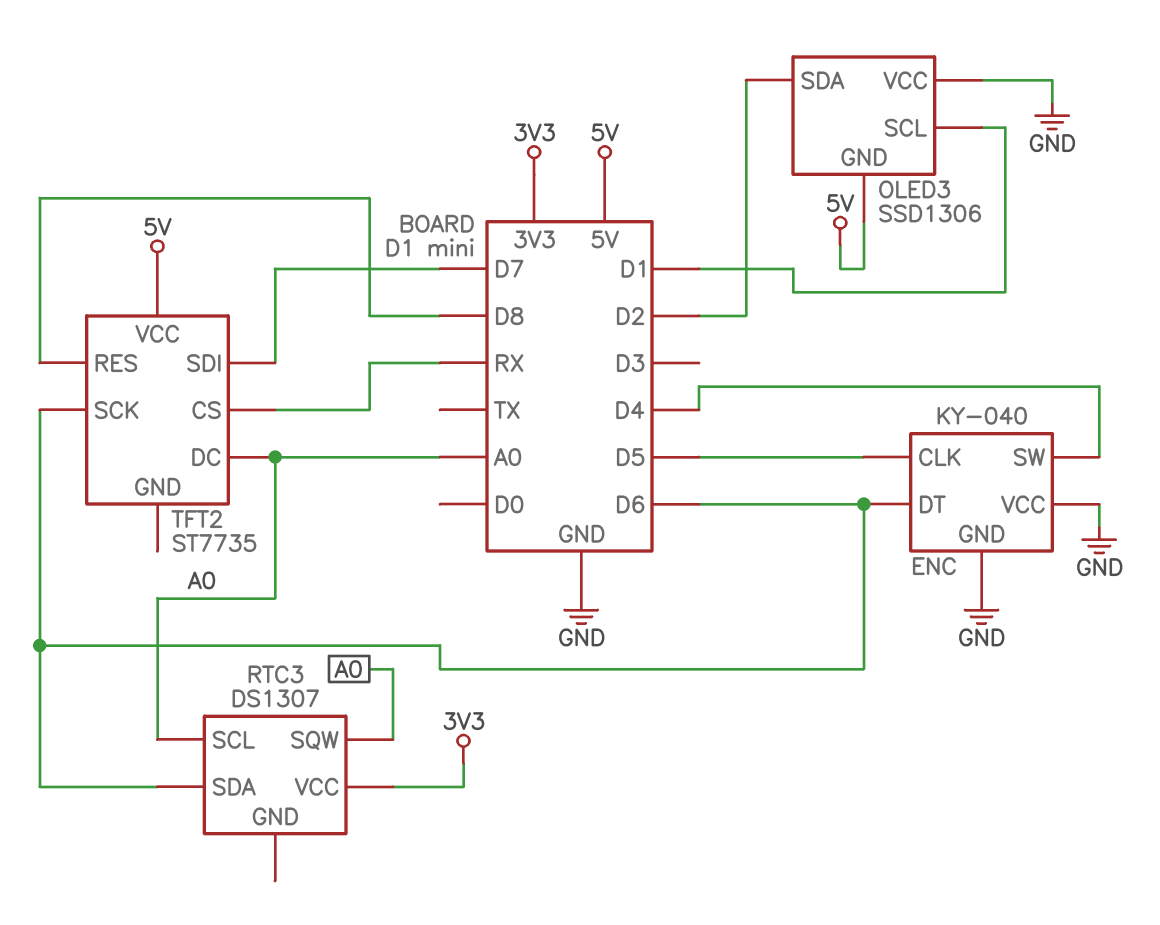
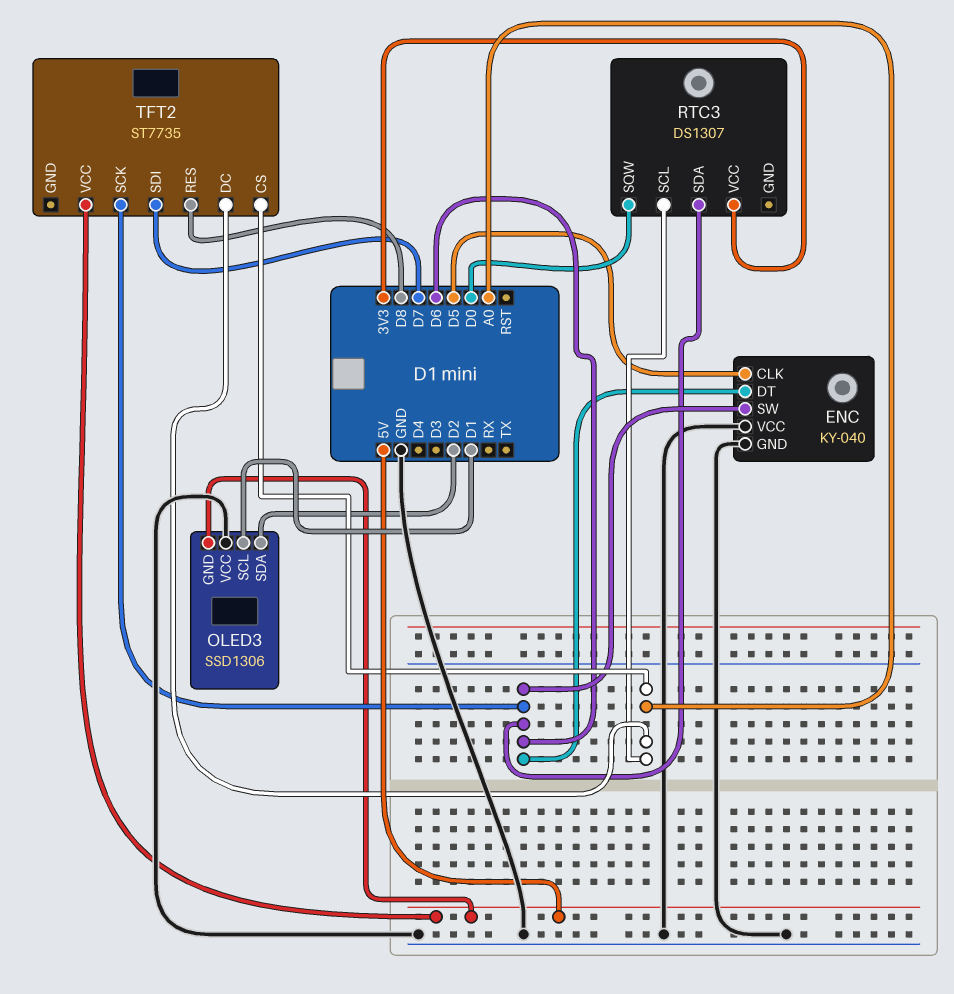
ENC pin SW: D4 -> D6
RTC3 pin SQW: A0 -> D0
TFT2 pin CS: RX -> A0

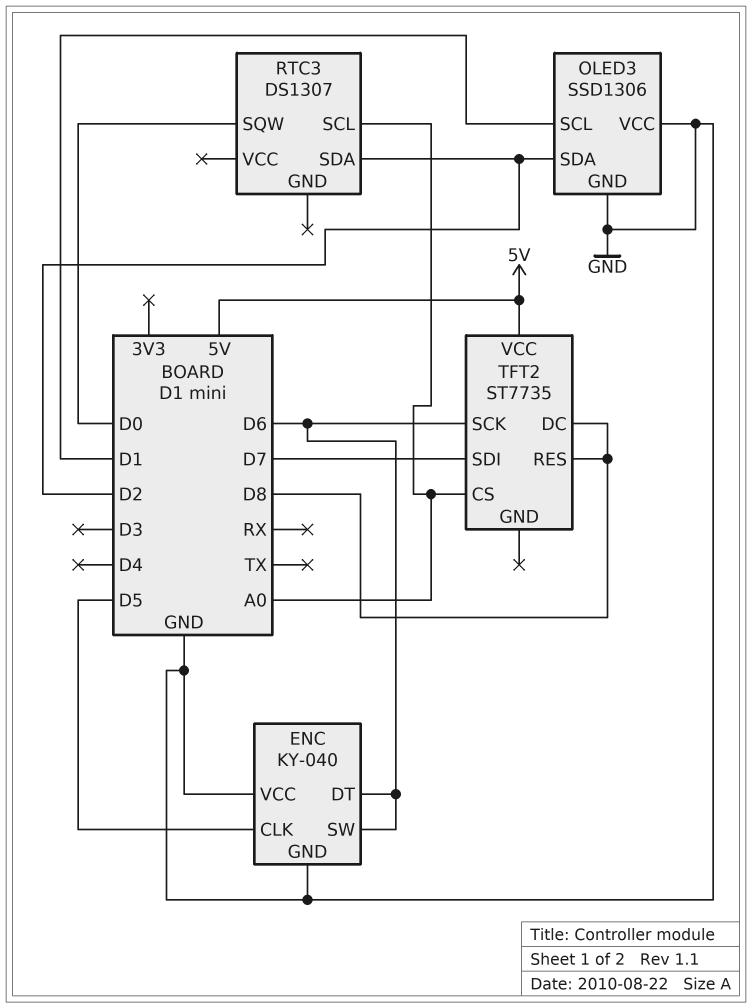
OLED3 pin GND: 5V -> GND
RTC3 pin SDA: D6 -> D2
RTC3 pin VCC: 3V3 -> none
TFT2 pin DC: A0 -> D8

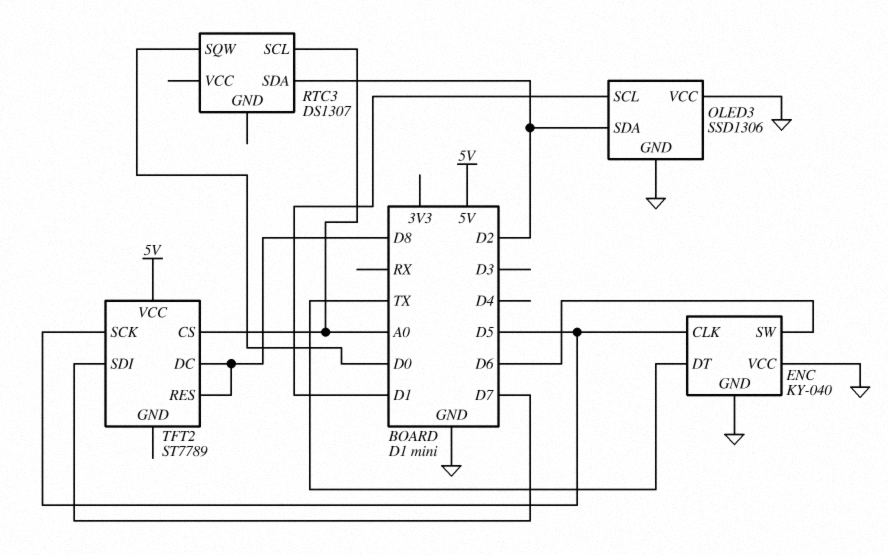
ENC pin DT: D6 -> TX
TFT2: ST7735 -> ST7789
TFT2 pin SCK: D6 -> D5

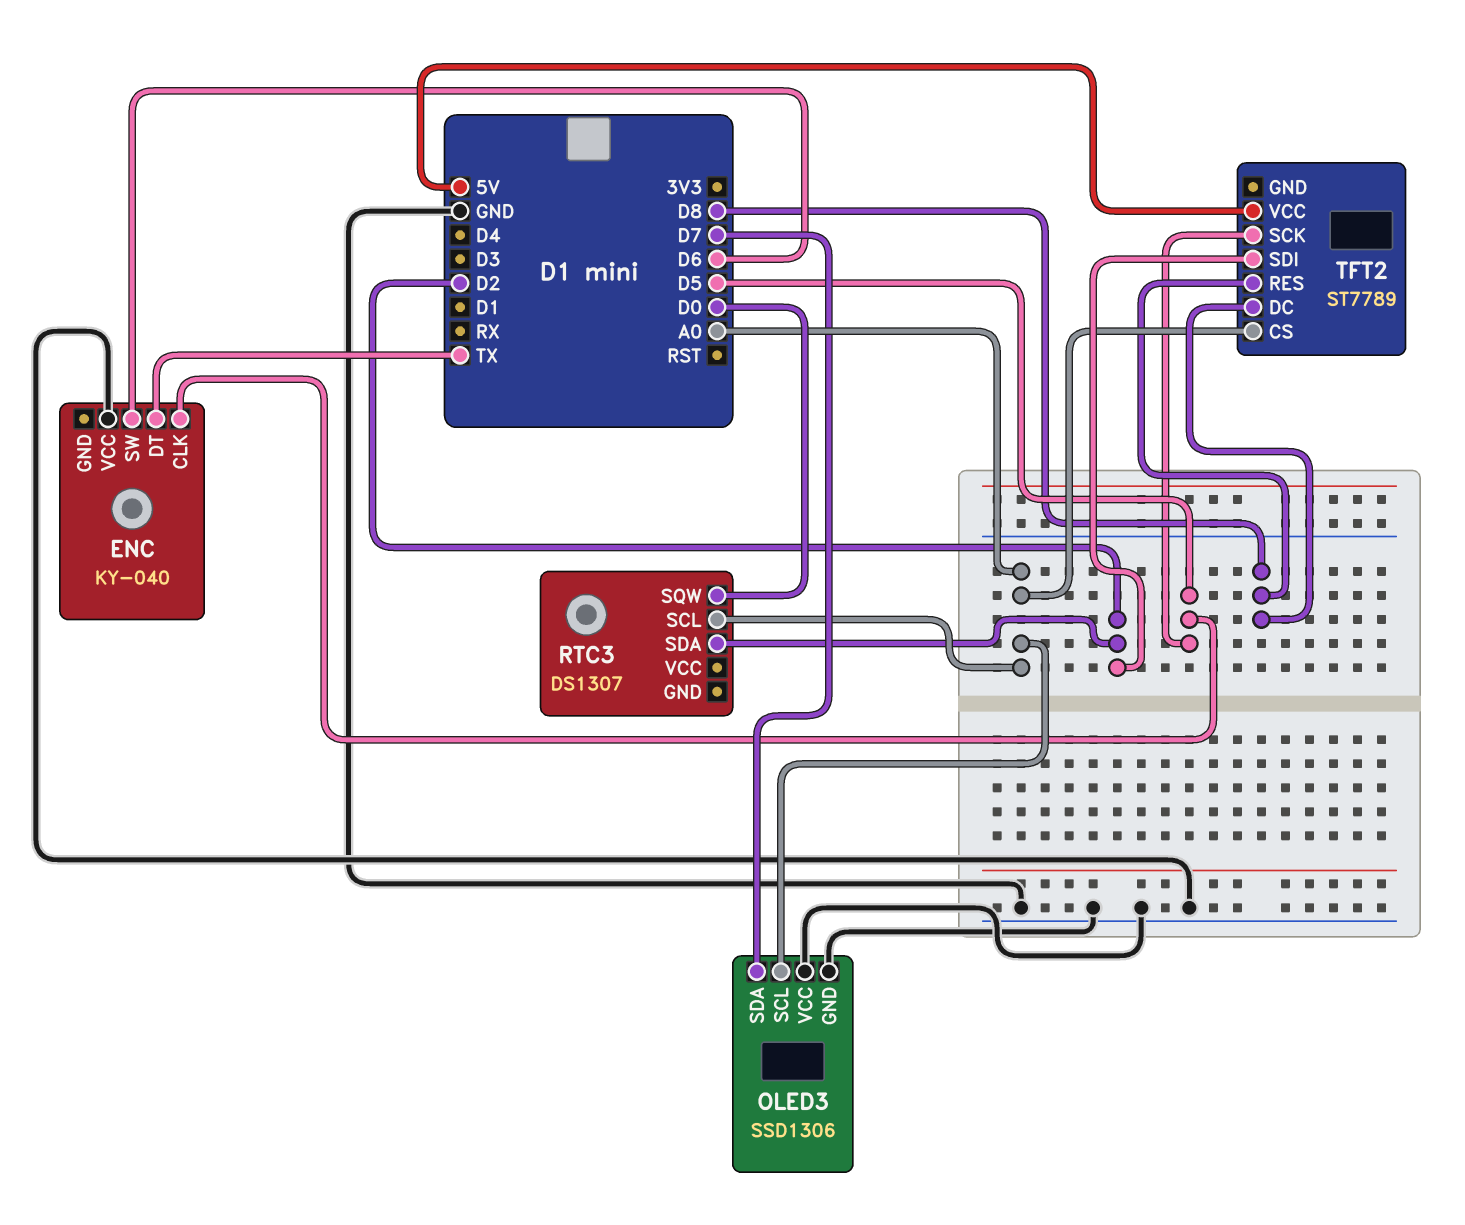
ENC pin GND: GND -> none
OLED3 pin SCL: D1 -> A0
OLED3 pin SDA: D2 -> D7
TFT2 pin SDI: D7 -> D2

